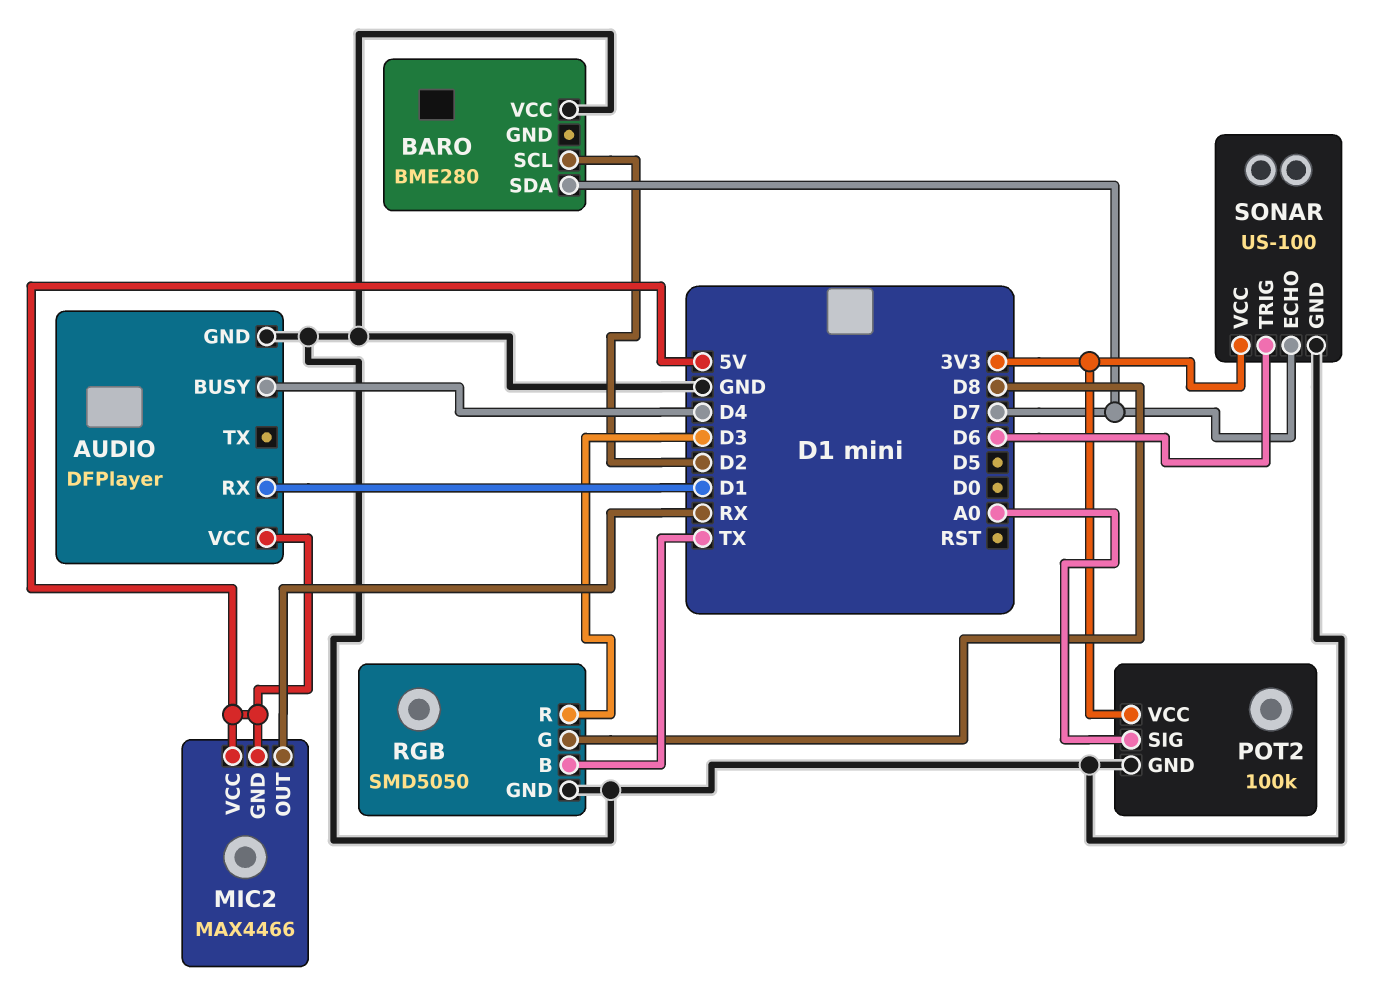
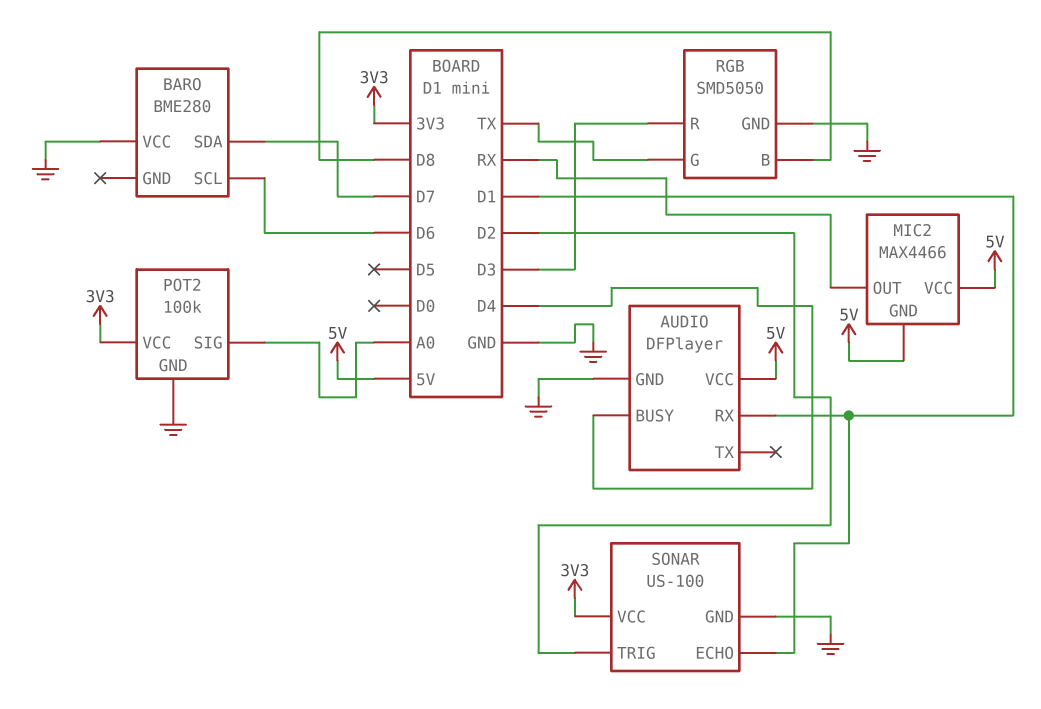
BARO pin SCL: D2 -> D6
RGB pin B: TX -> D8
RGB pin G: D8 -> TX
SONAR pin ECHO: D7 -> D1
SONAR pin TRIG: D6 -> D2

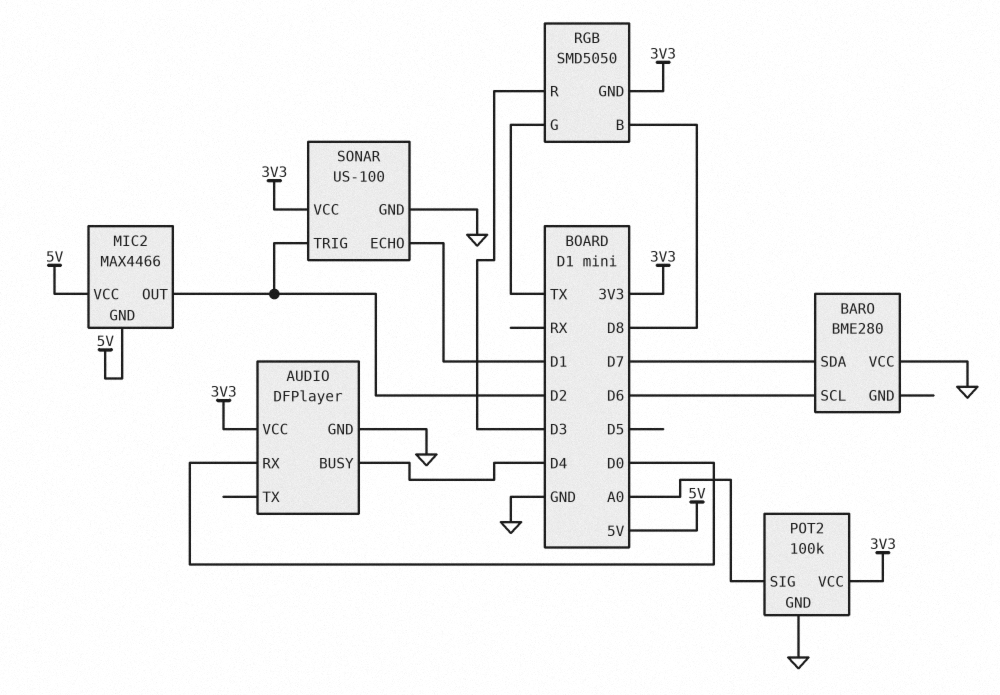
AUDIO pin RX: D1 -> D0
AUDIO pin VCC: 5V -> 3V3
MIC2 pin OUT: RX -> D2
RGB pin GND: GND -> 3V3

